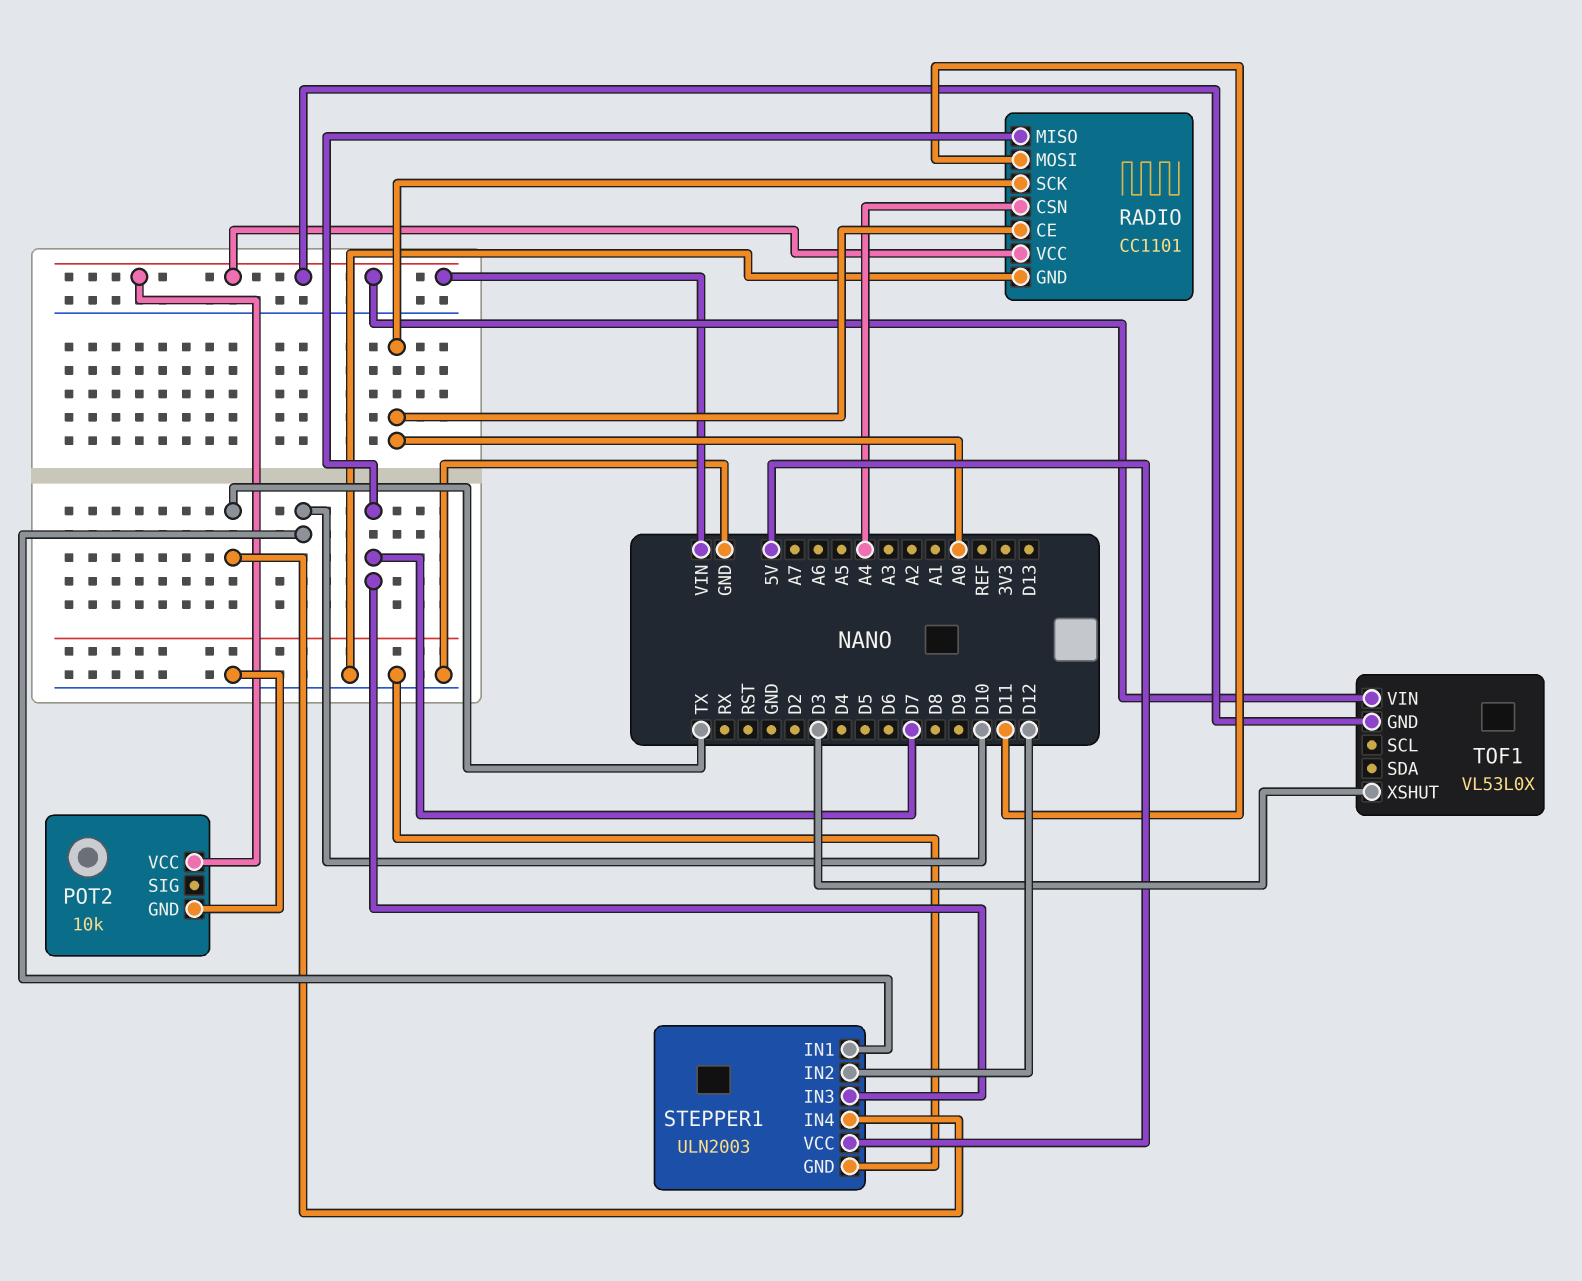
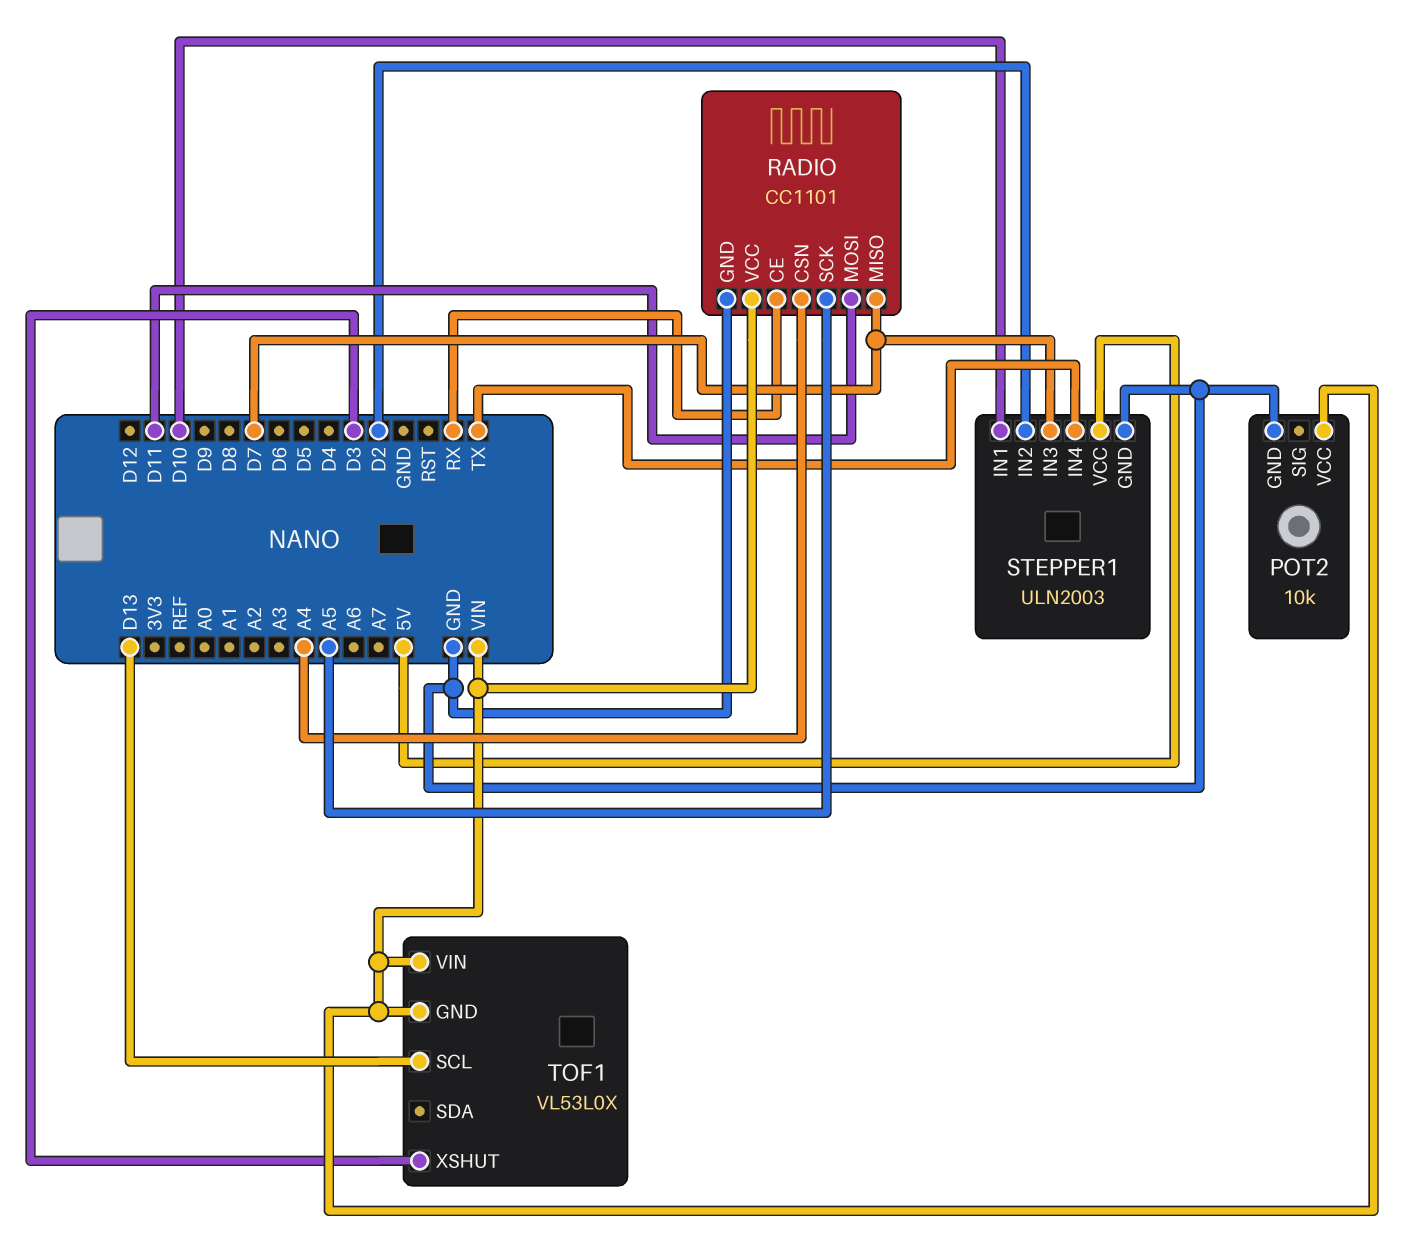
RADIO pin CE: A0 -> RX
RADIO pin SCK: A0 -> A5
STEPPER1 pin IN2: D12 -> D2
TOF1 pin SCL: none -> D13

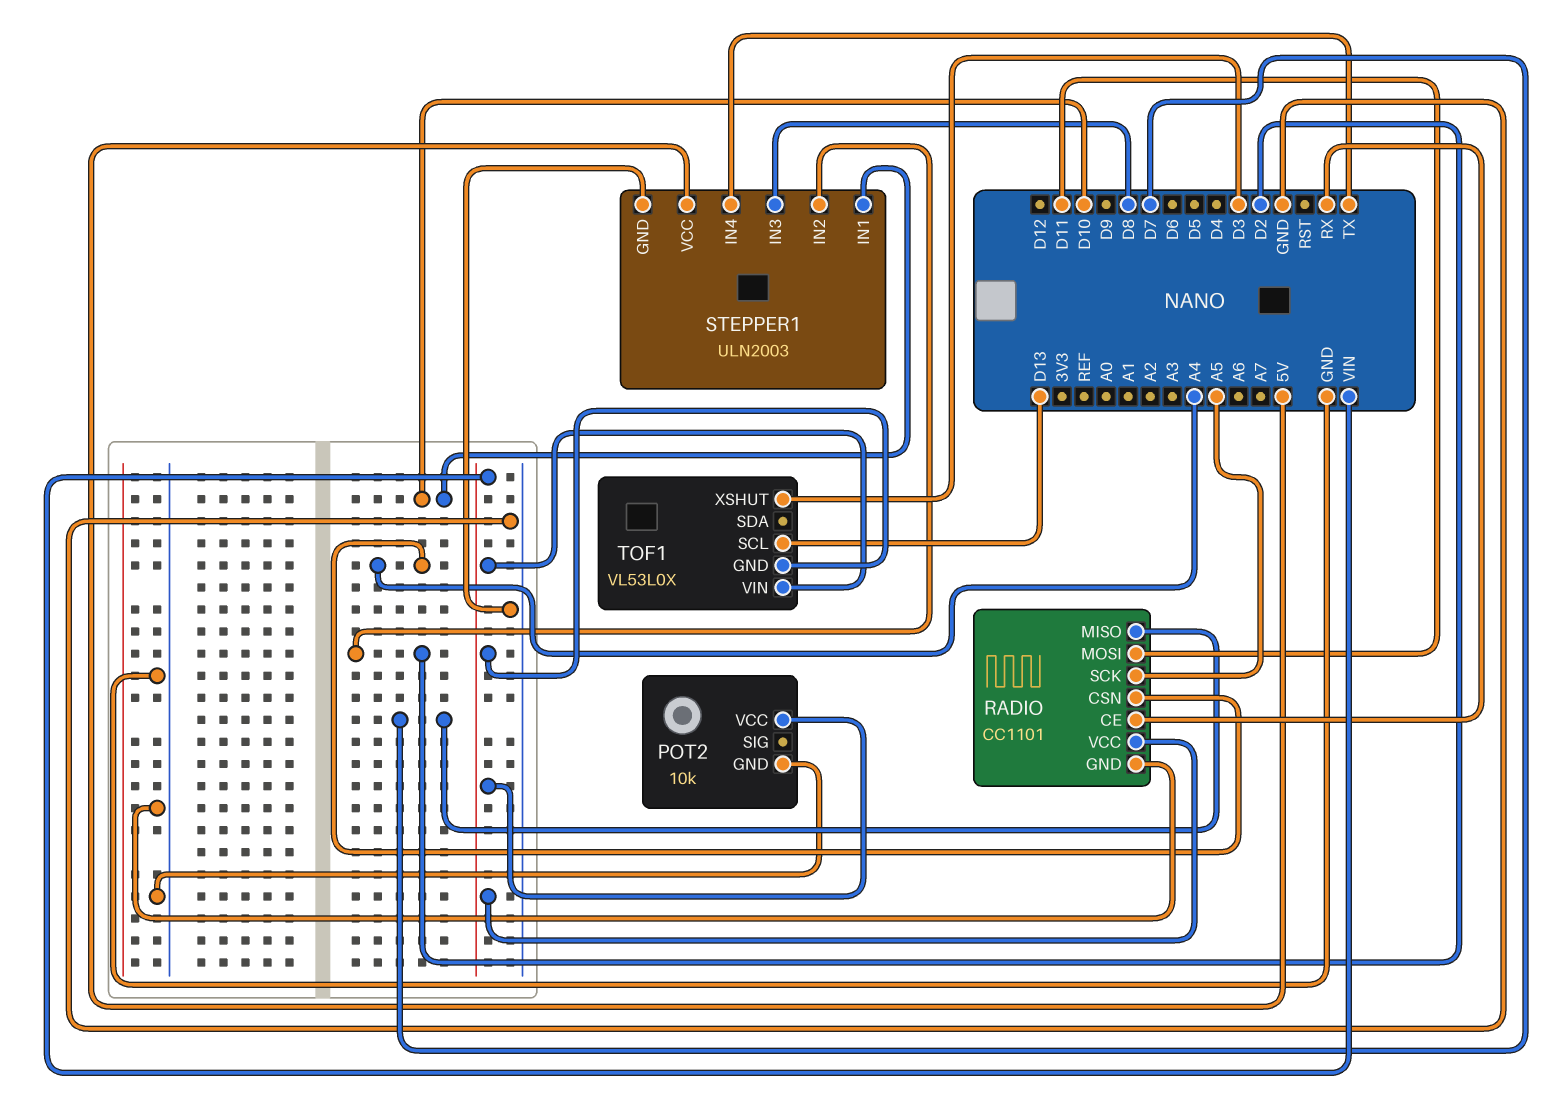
STEPPER1 pin IN3: D7 -> D8

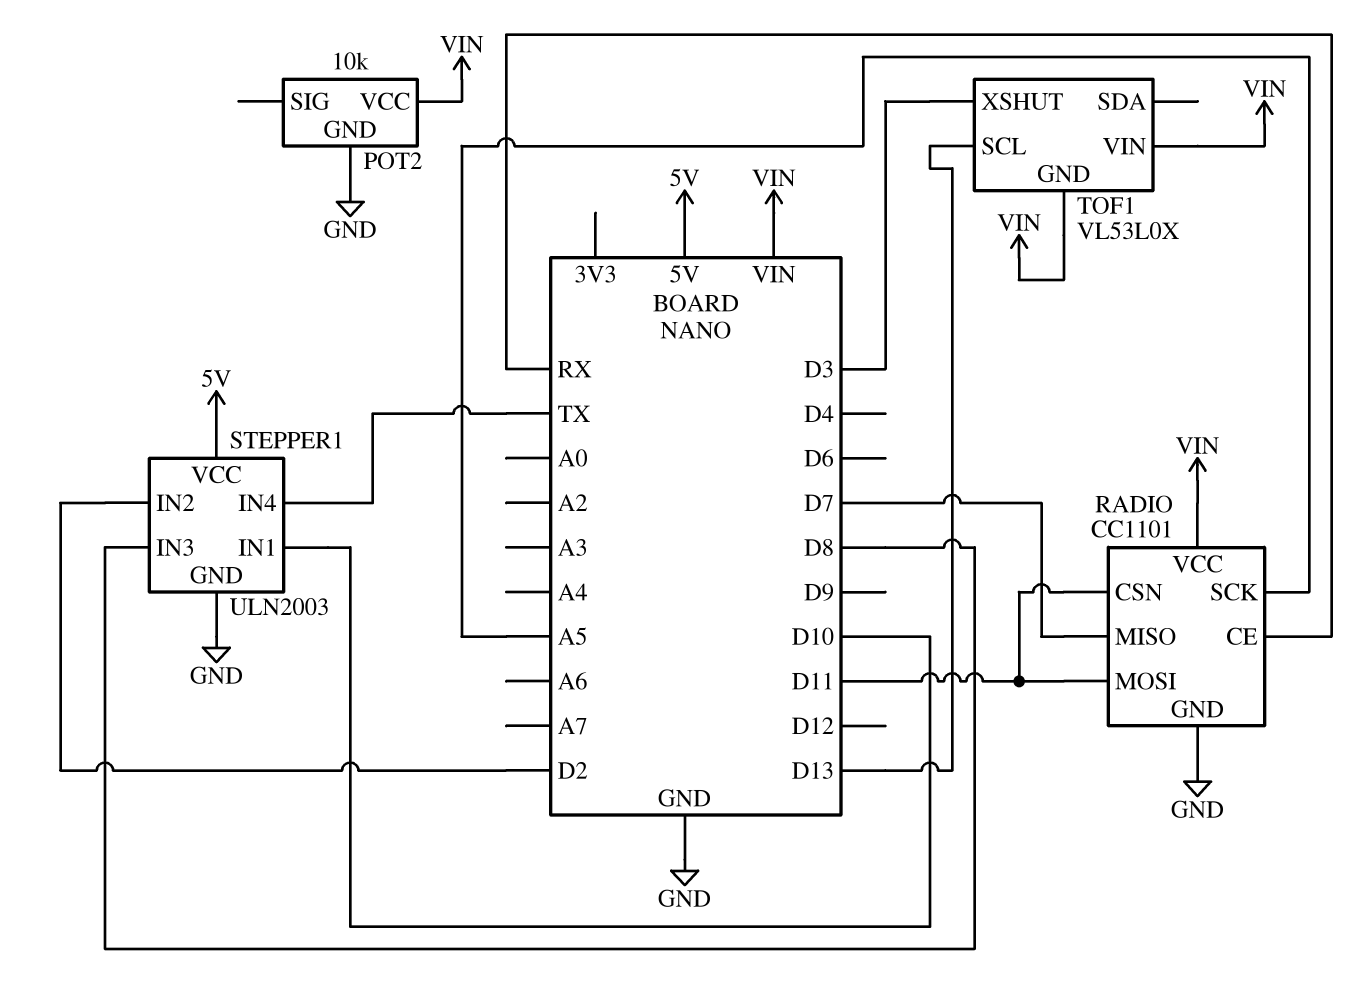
RADIO pin CSN: A4 -> D11

